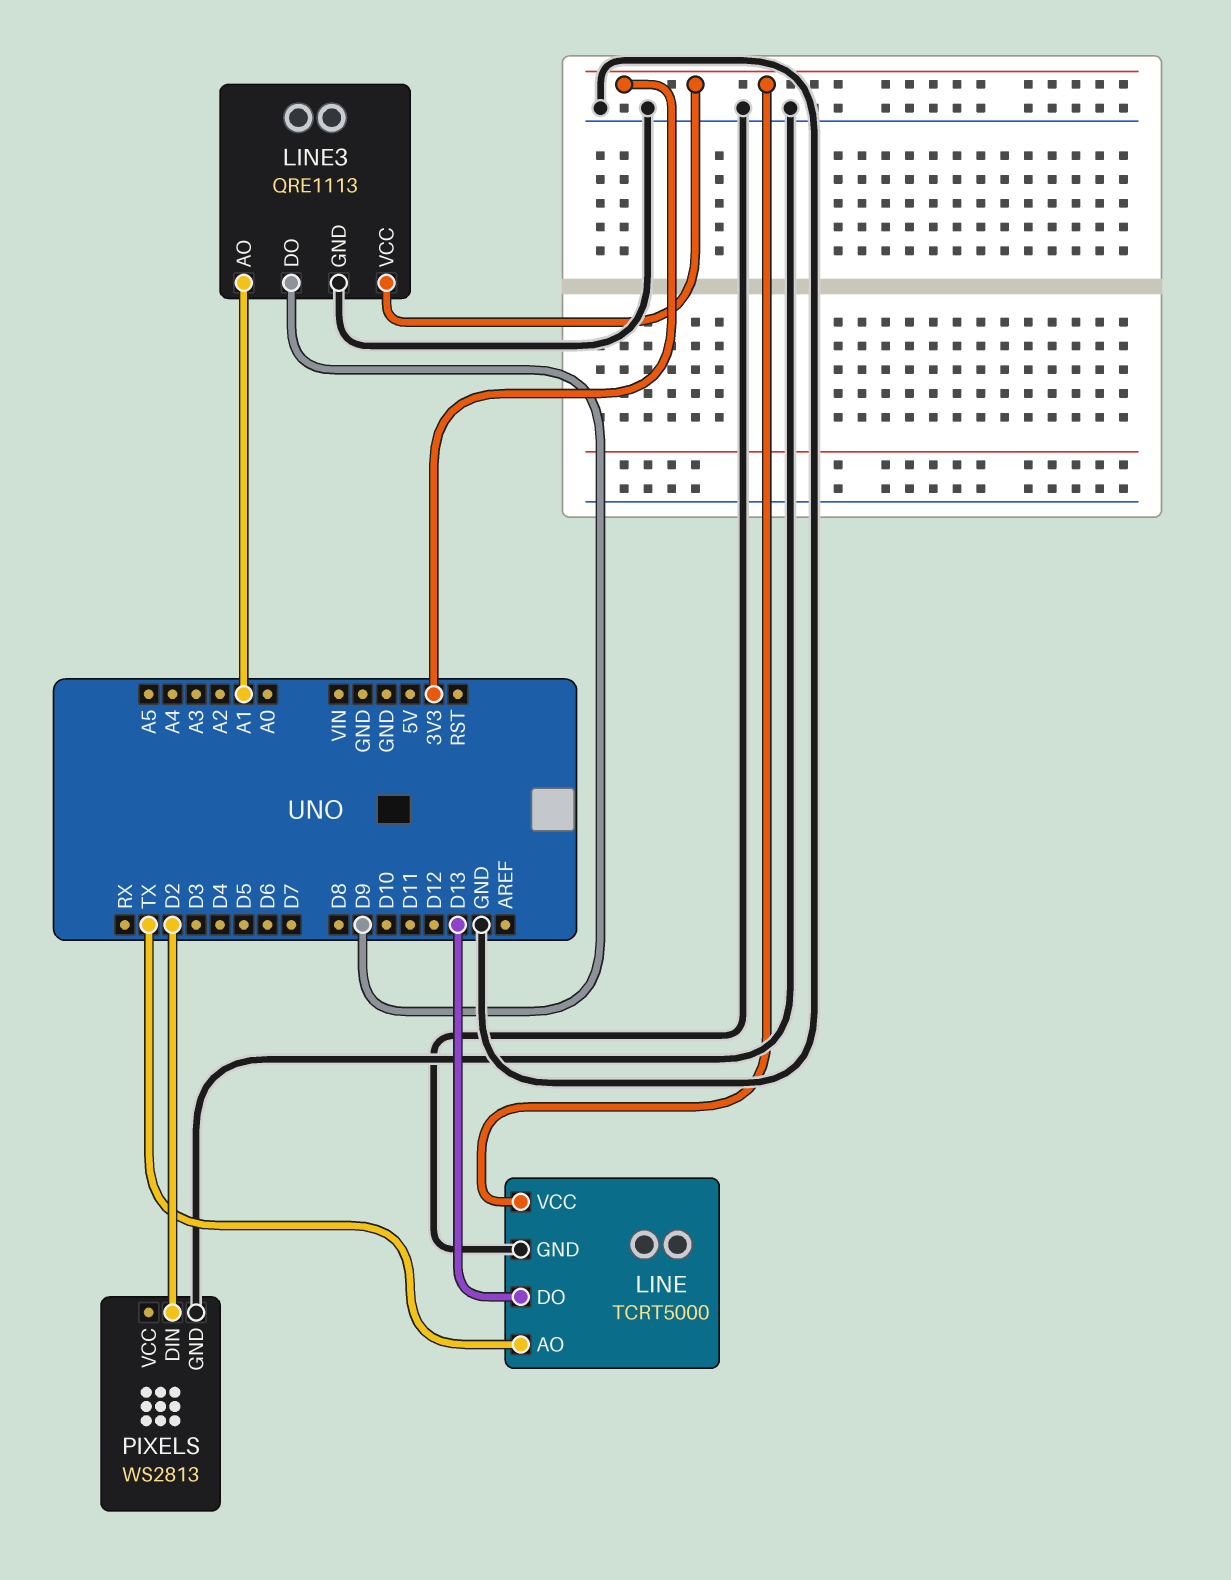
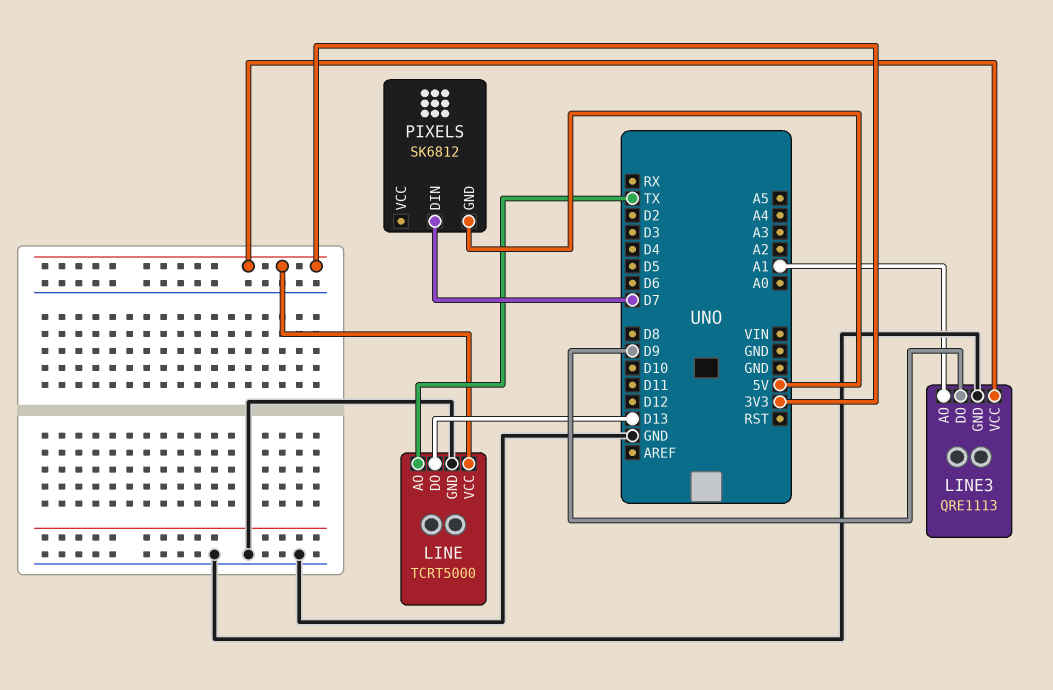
PIXELS: WS2813 -> SK6812
PIXELS pin DIN: D2 -> D7
PIXELS pin GND: GND -> 5V

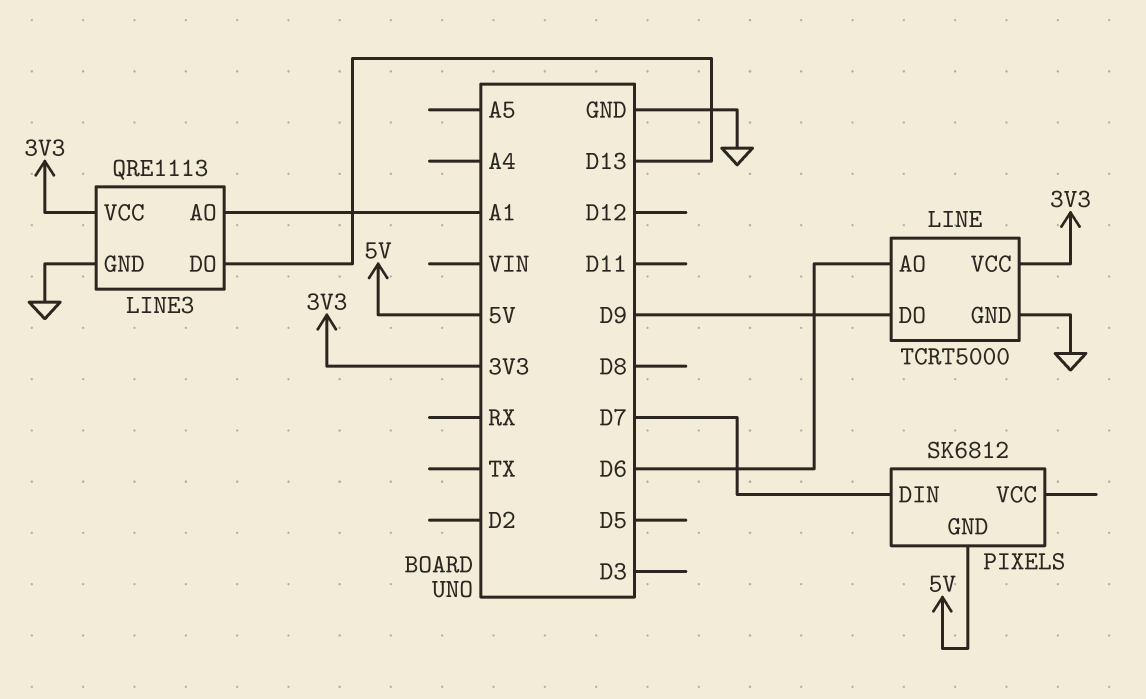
LINE pin AO: TX -> D6
LINE pin DO: D13 -> D9
LINE3 pin DO: D9 -> D13

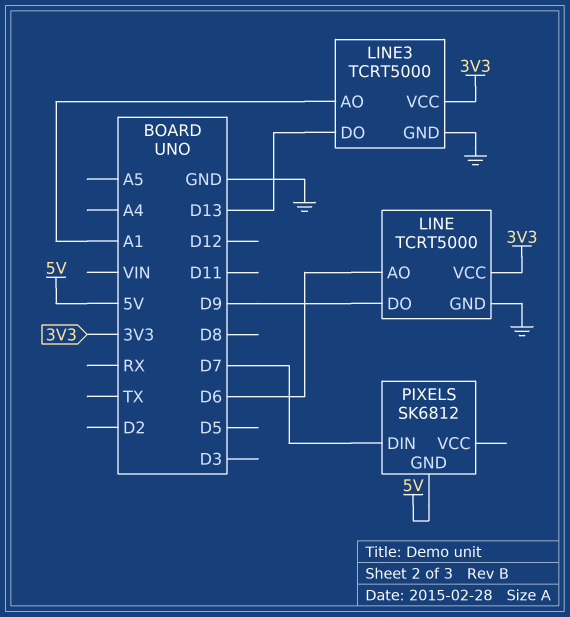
LINE3: QRE1113 -> TCRT5000

